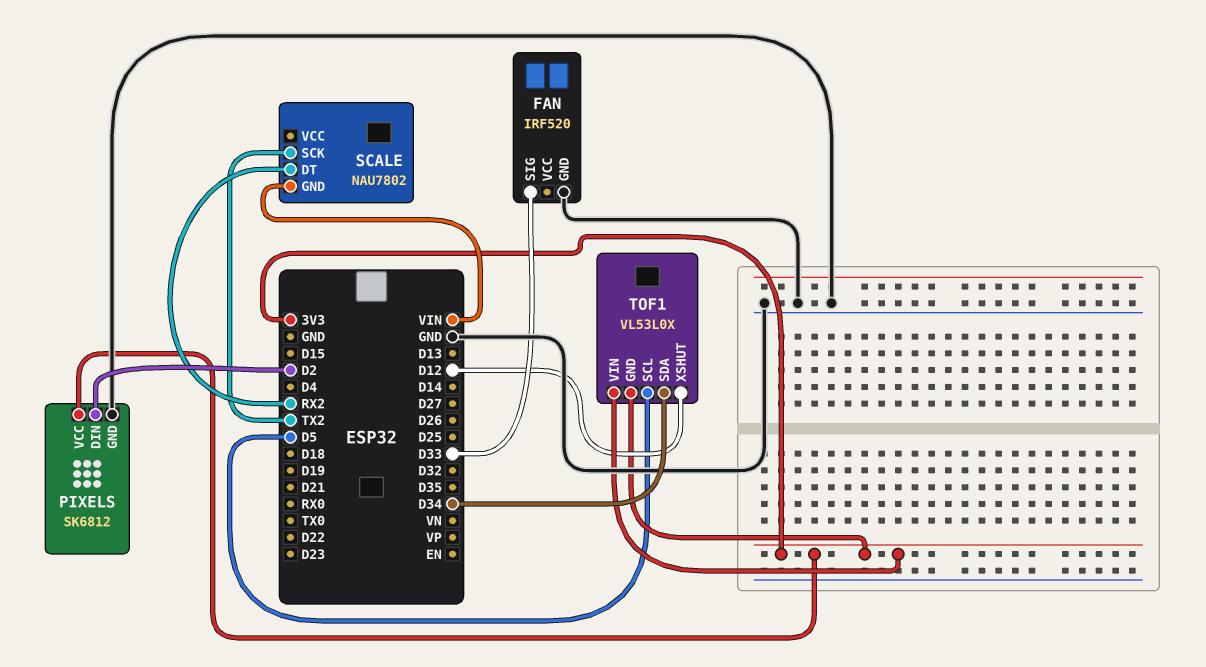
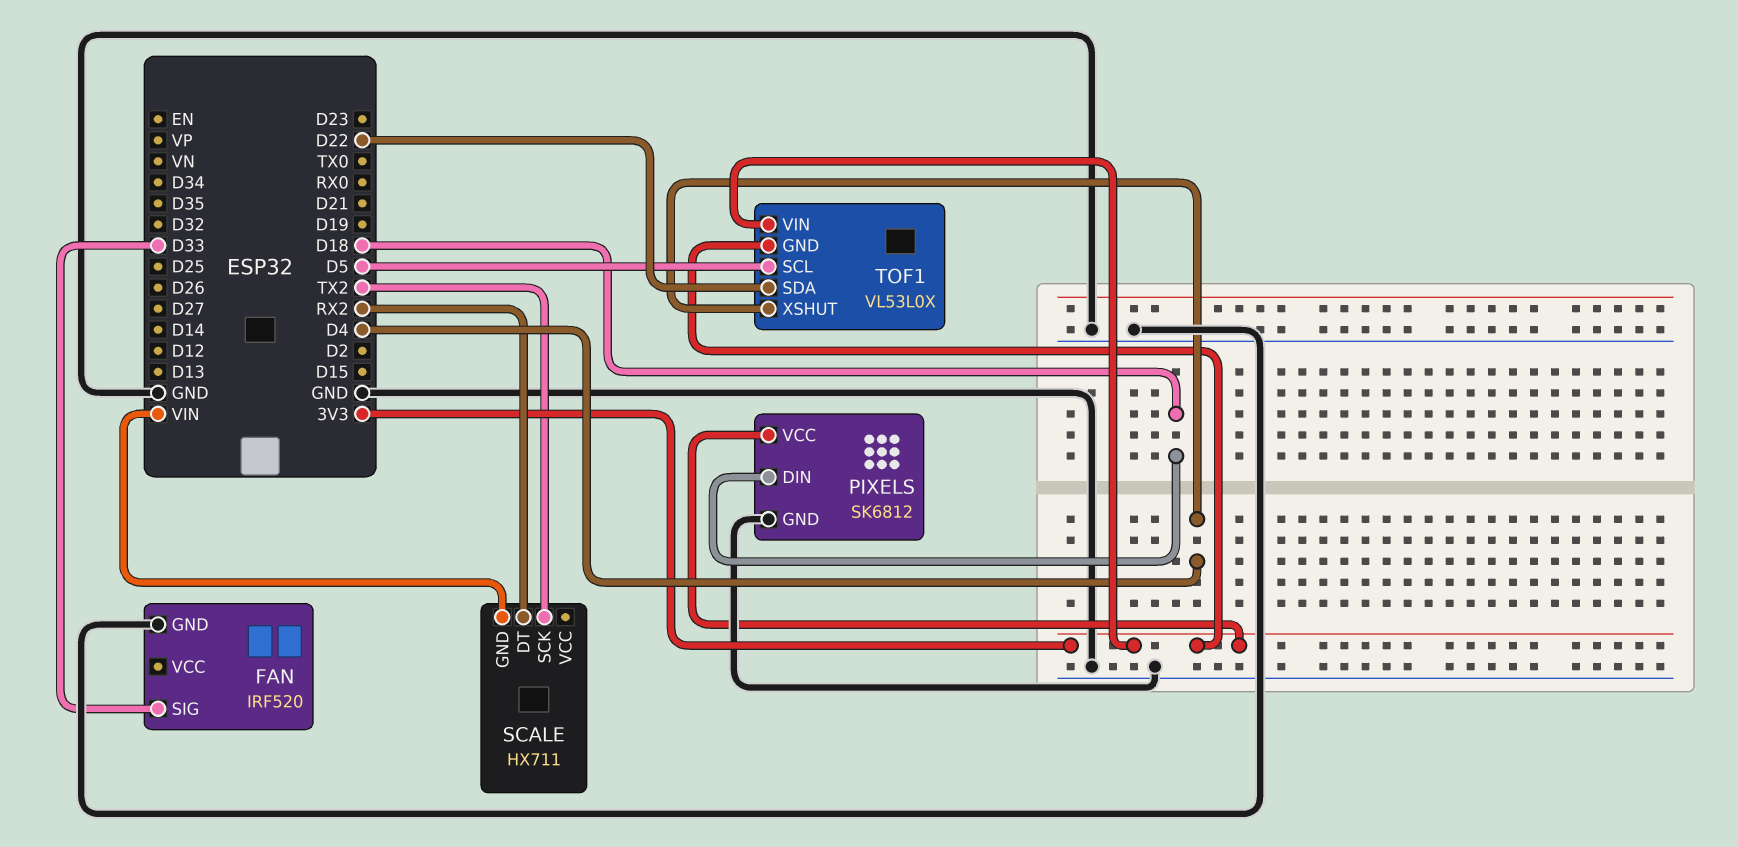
PIXELS pin DIN: D2 -> D18
SCALE: NAU7802 -> HX711
TOF1 pin SDA: D34 -> D22
TOF1 pin XSHUT: D12 -> D4

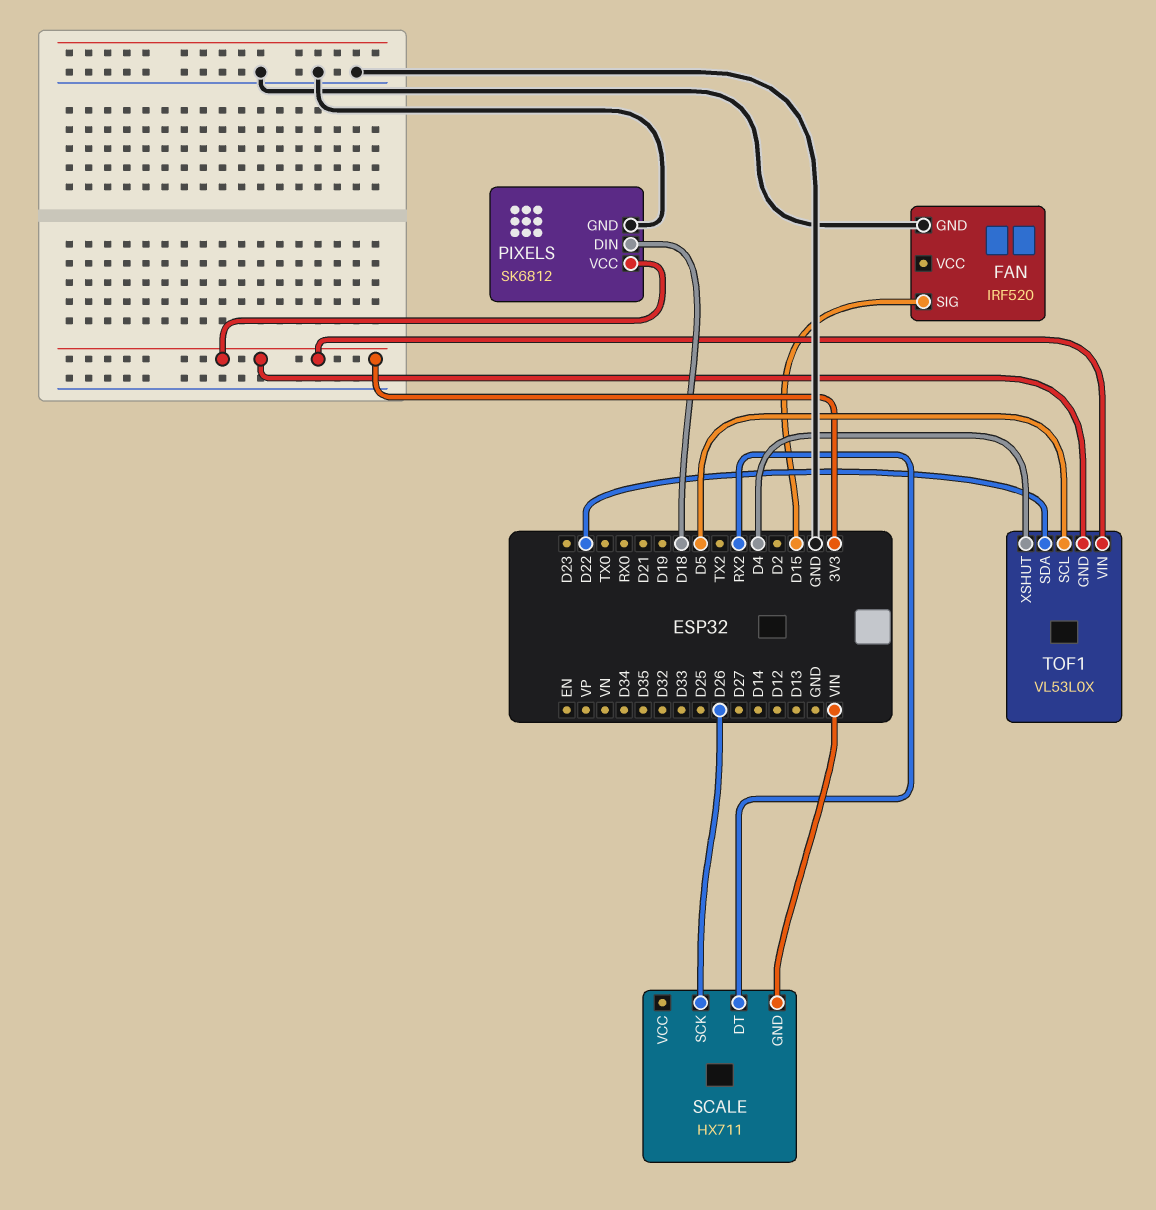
FAN pin SIG: D33 -> D15
SCALE pin SCK: TX2 -> D26

